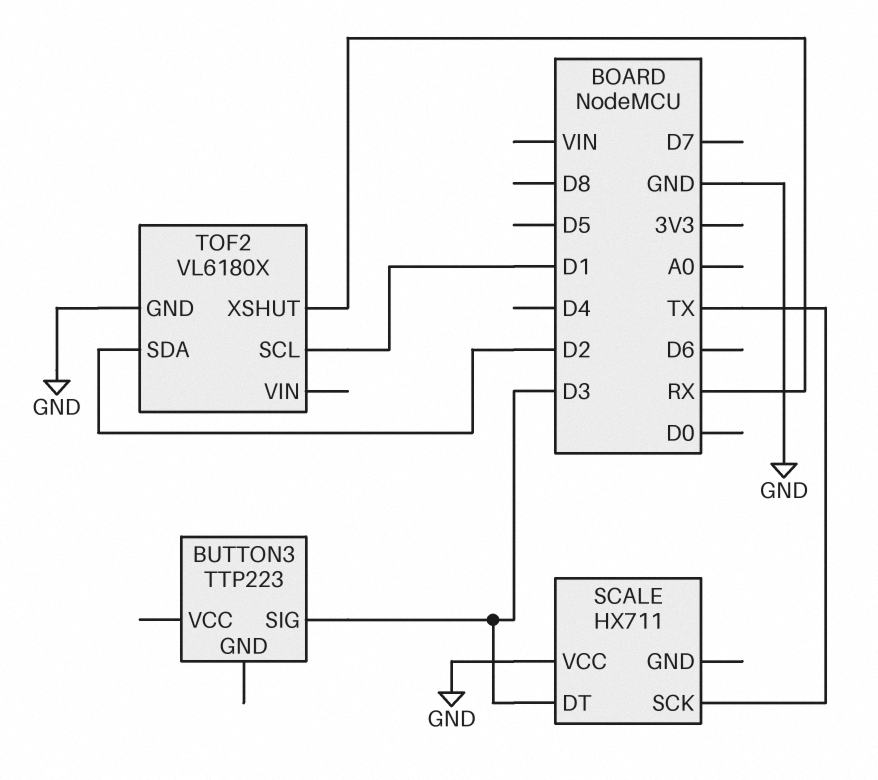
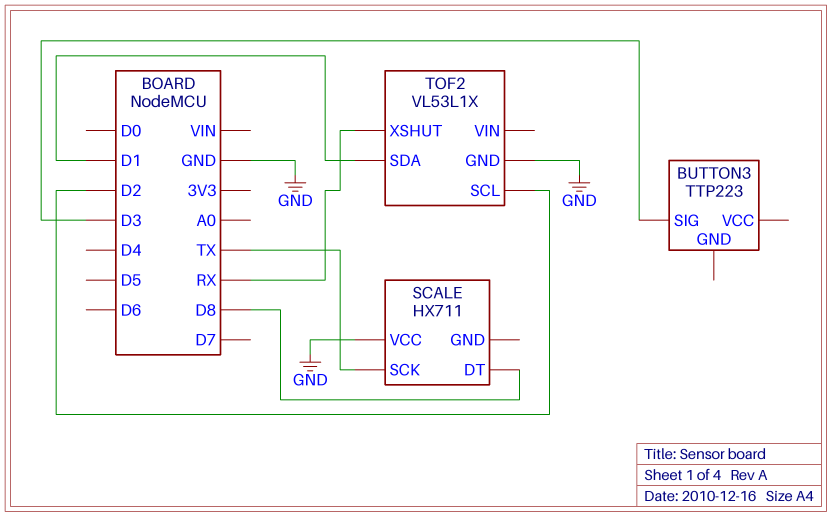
SCALE pin DT: D3 -> D8
TOF2: VL6180X -> VL53L1X
TOF2 pin SCL: D1 -> D2
TOF2 pin SDA: D2 -> D1

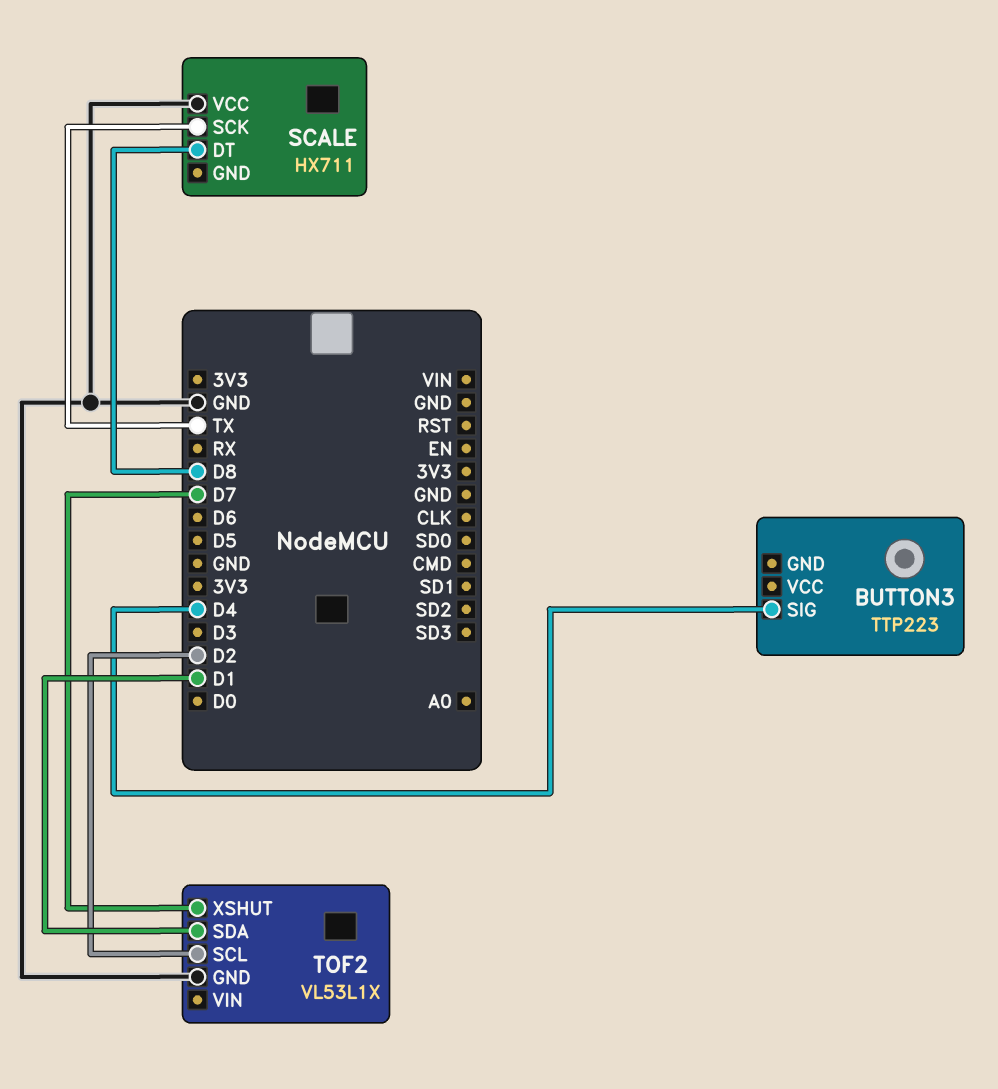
BUTTON3 pin SIG: D3 -> D4
TOF2 pin XSHUT: RX -> D7

